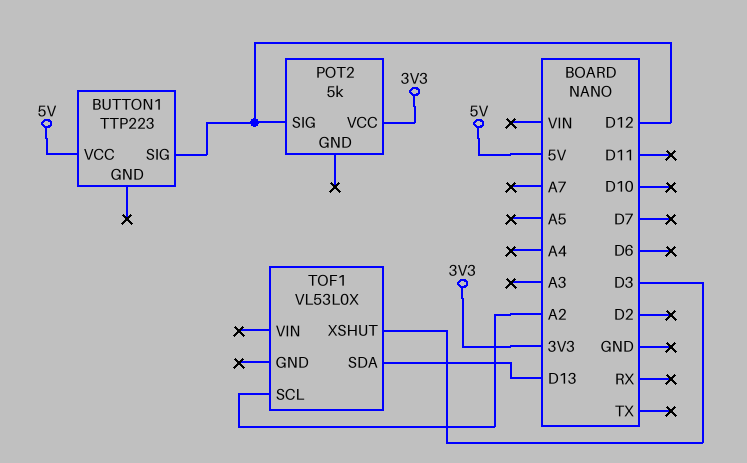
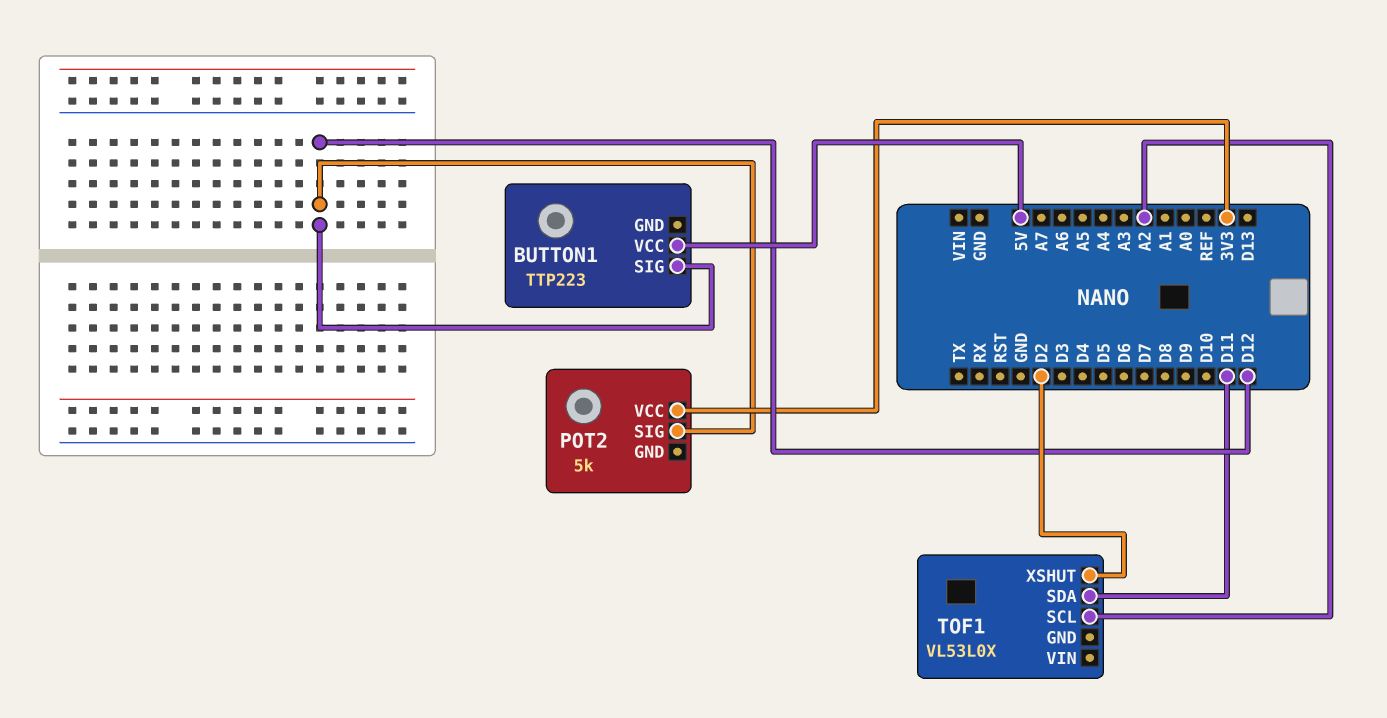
TOF1 pin SDA: D13 -> D11
TOF1 pin XSHUT: D3 -> D2

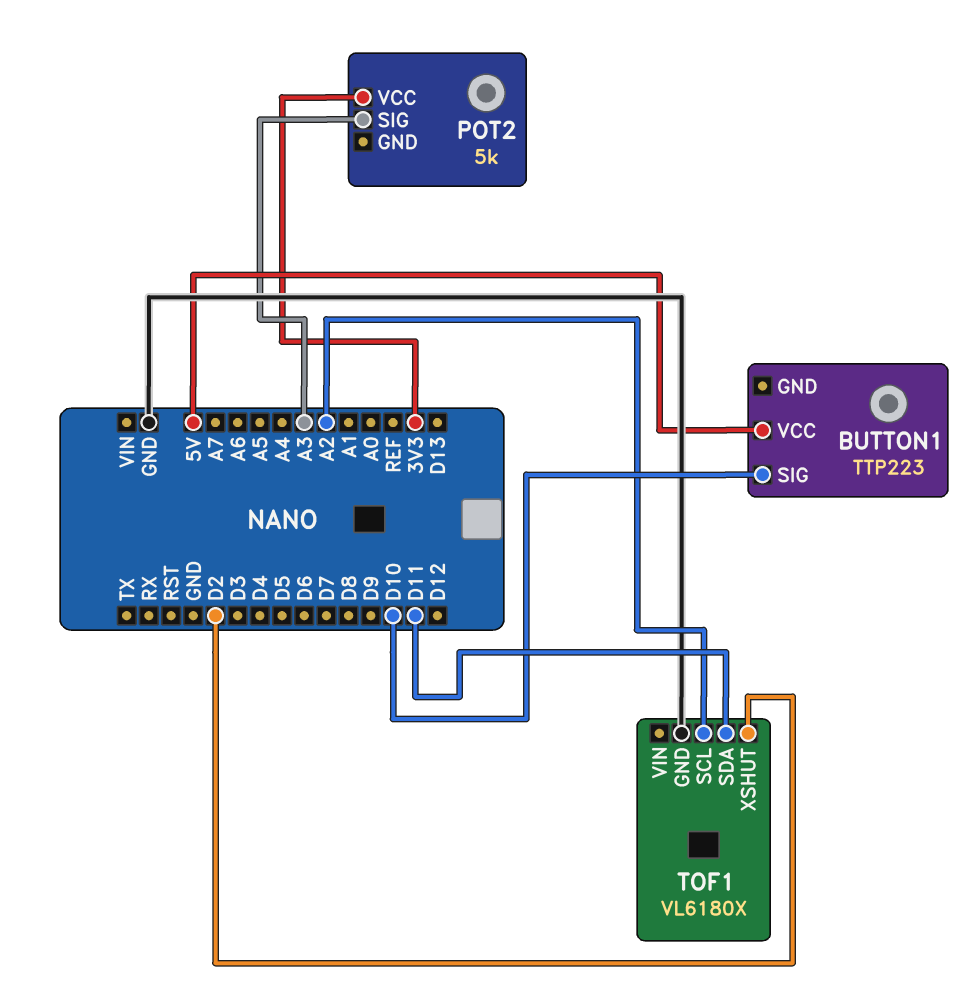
BUTTON1 pin SIG: D12 -> D10
POT2 pin SIG: D12 -> A3
TOF1: VL53L0X -> VL6180X
TOF1 pin GND: none -> GND

